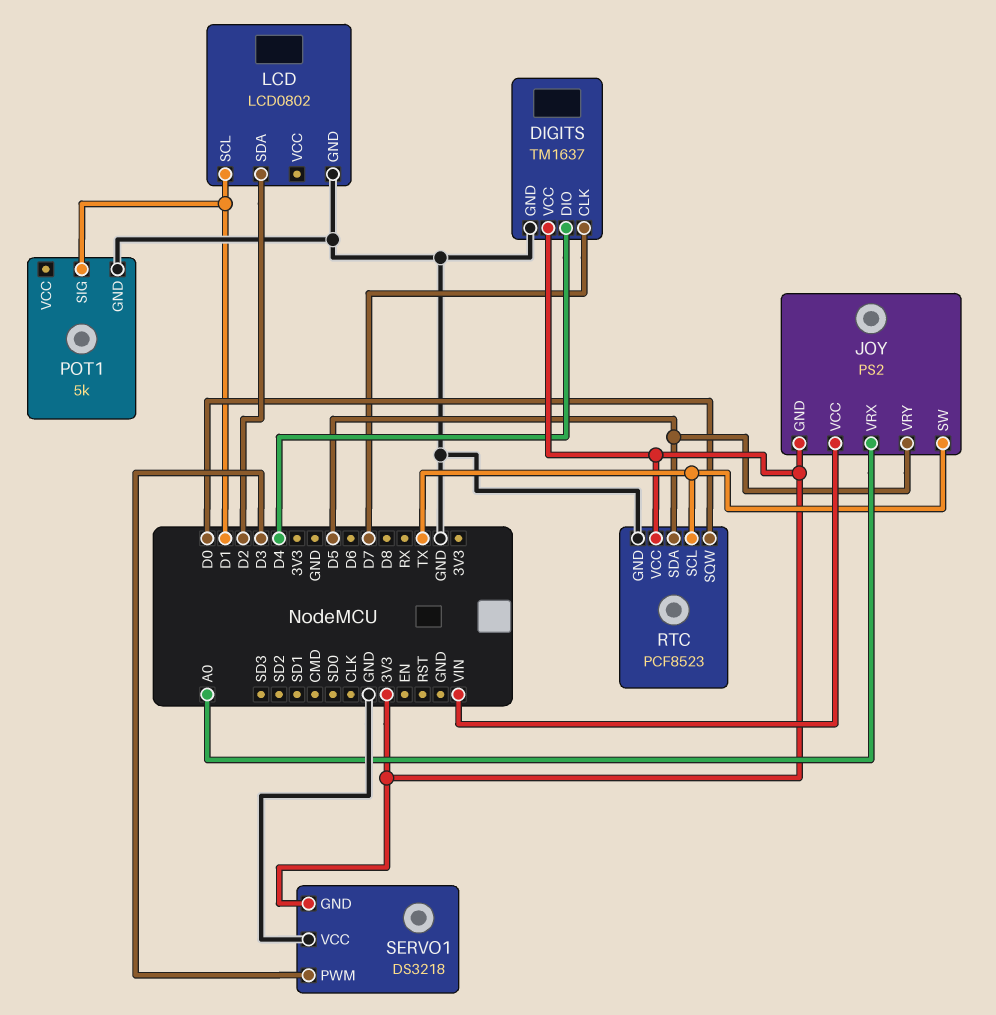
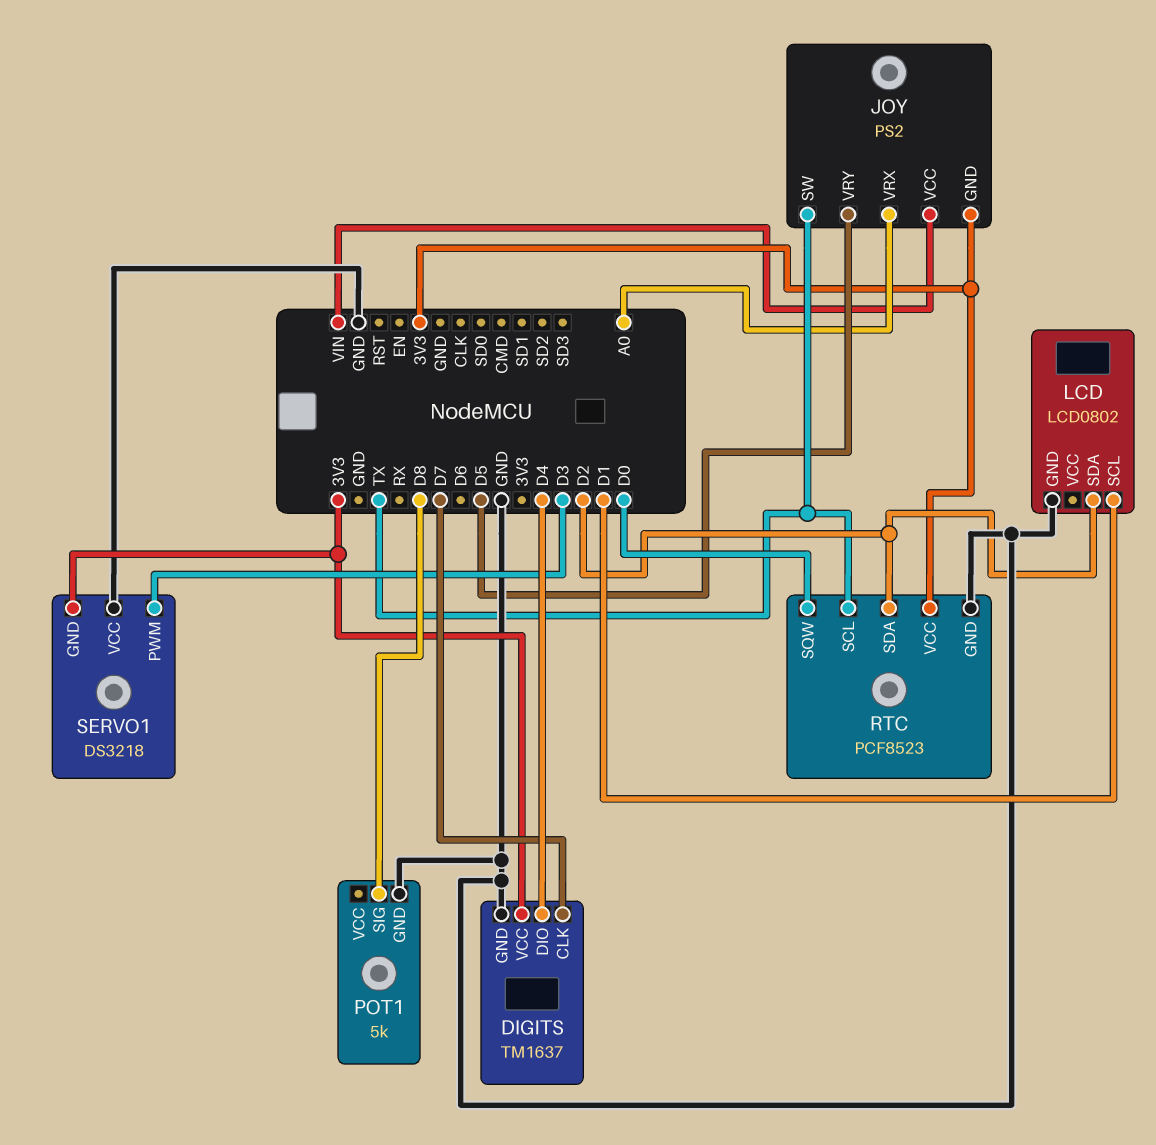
POT1 pin SIG: D1 -> D8
RTC pin SDA: D5 -> D2

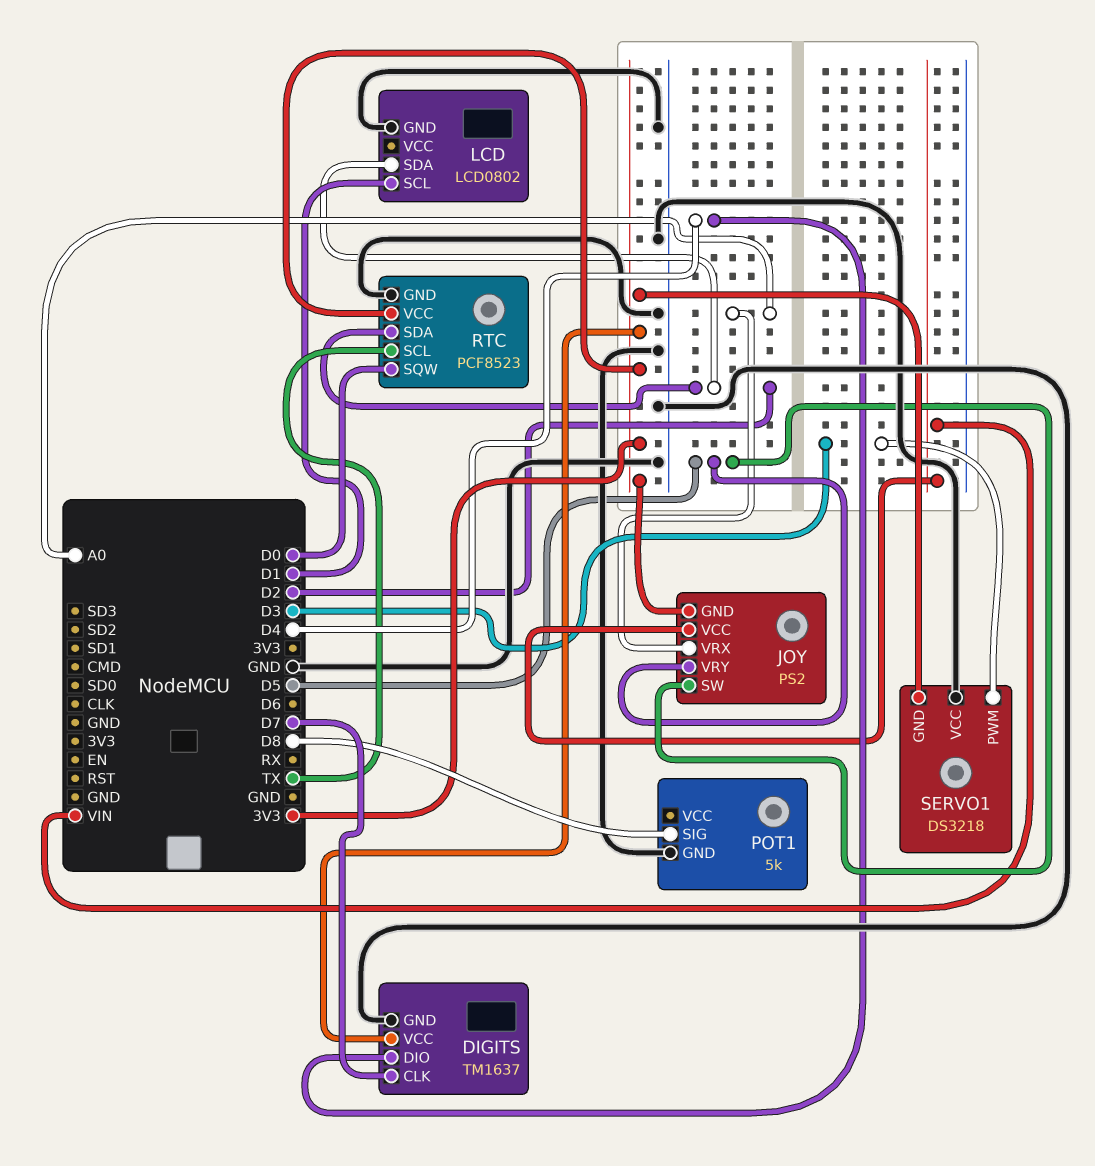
JOY pin SW: TX -> D5

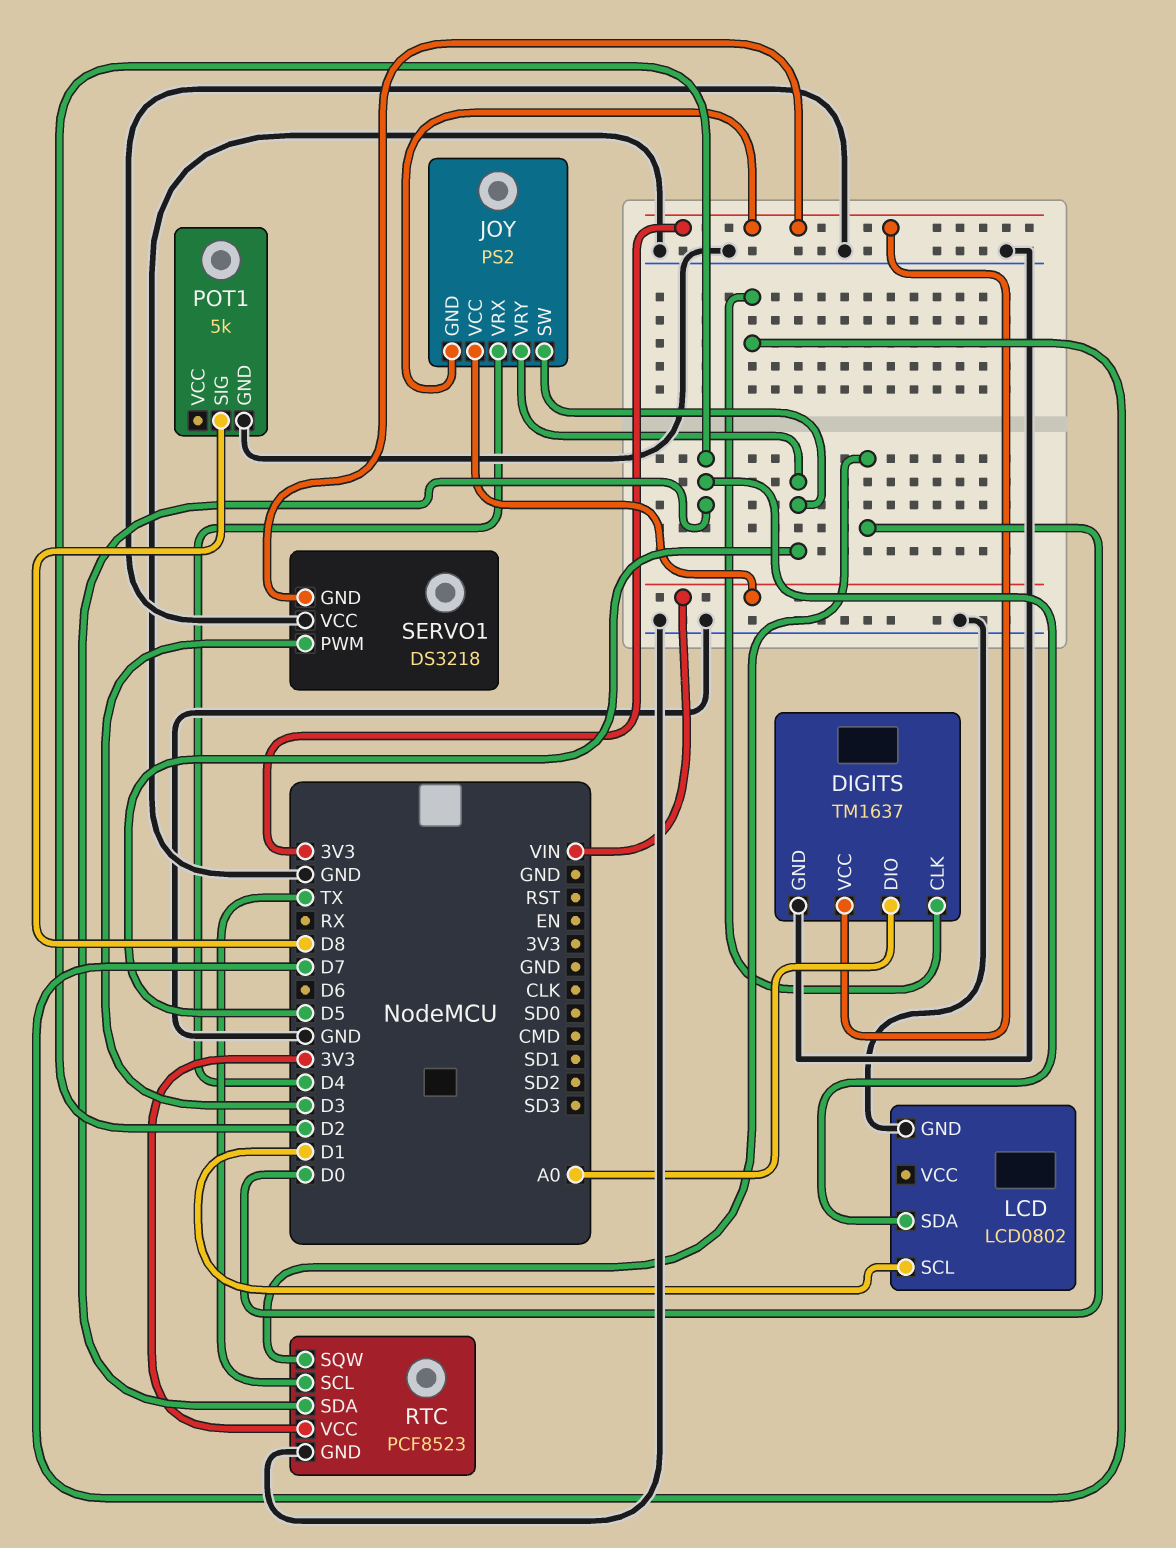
DIGITS pin DIO: D4 -> A0
JOY pin VRX: A0 -> D4

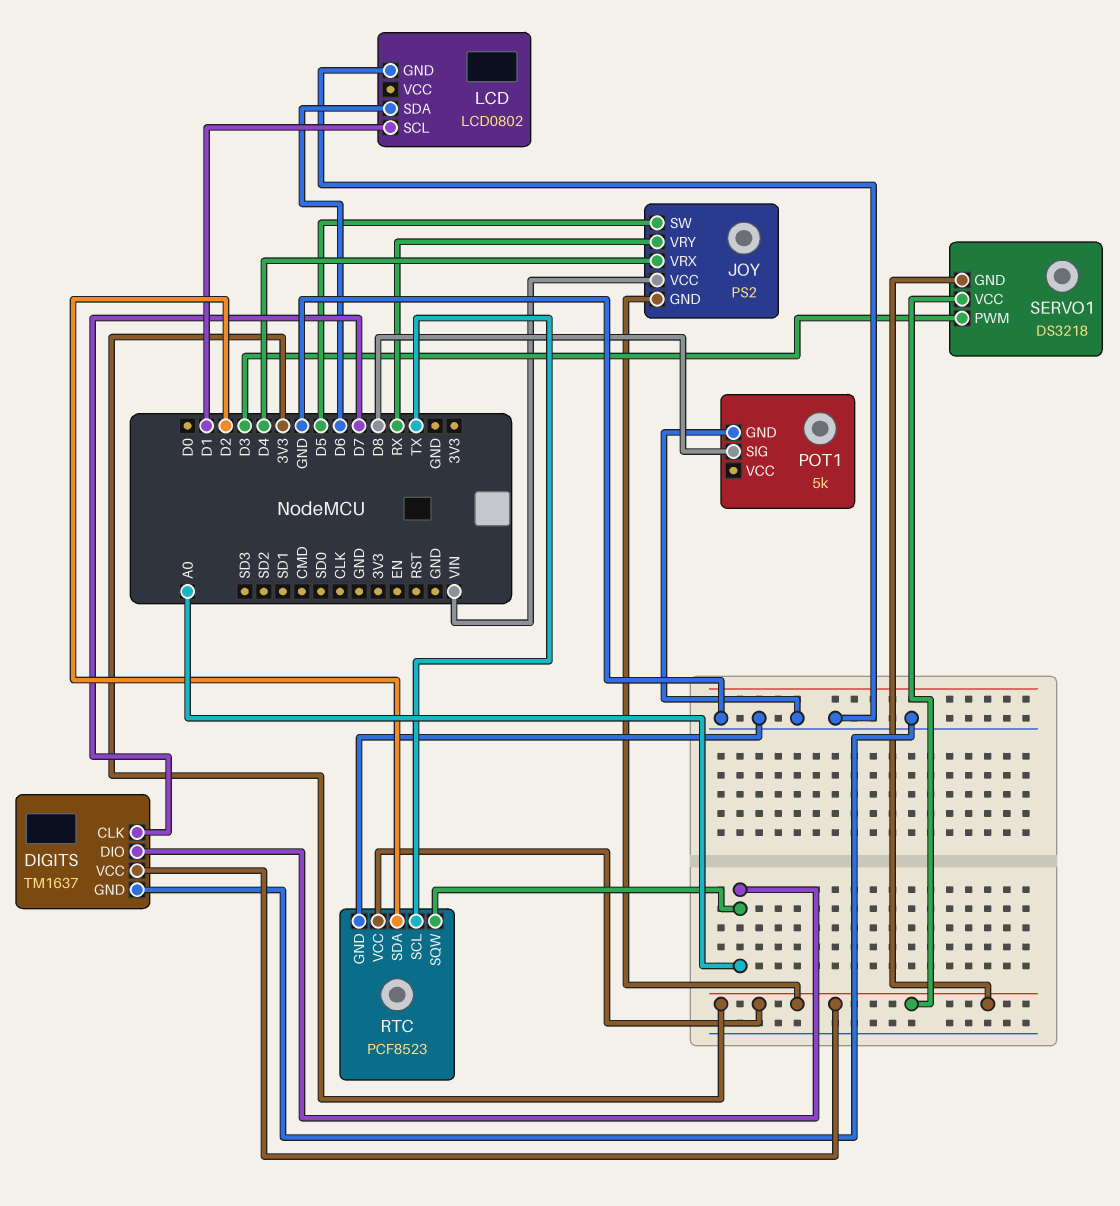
JOY pin VRY: D5 -> RX
LCD pin SDA: D2 -> D6
RTC pin SQW: D0 -> A0
SERVO1 pin VCC: GND -> 3V3

